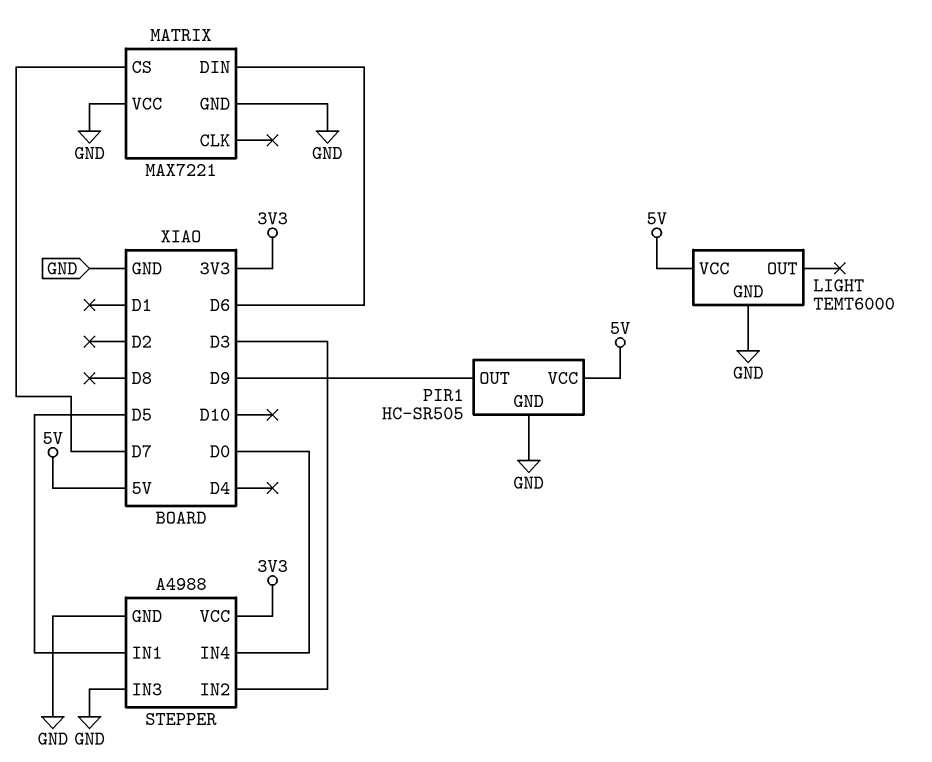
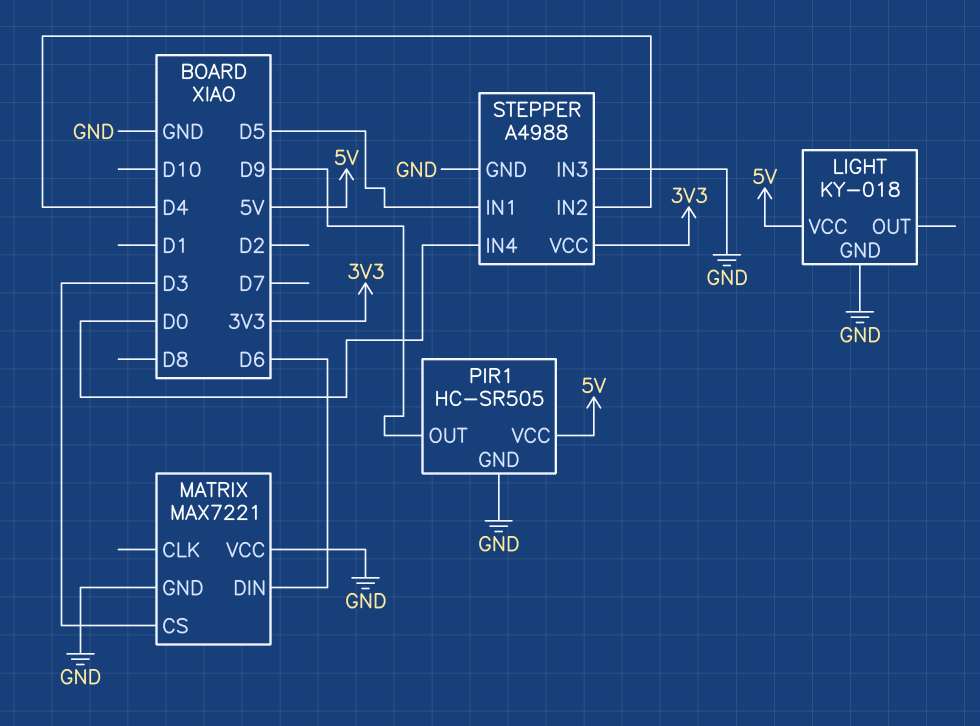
LIGHT: TEMT6000 -> KY-018
MATRIX pin CS: D7 -> D3
STEPPER pin IN2: D3 -> D4

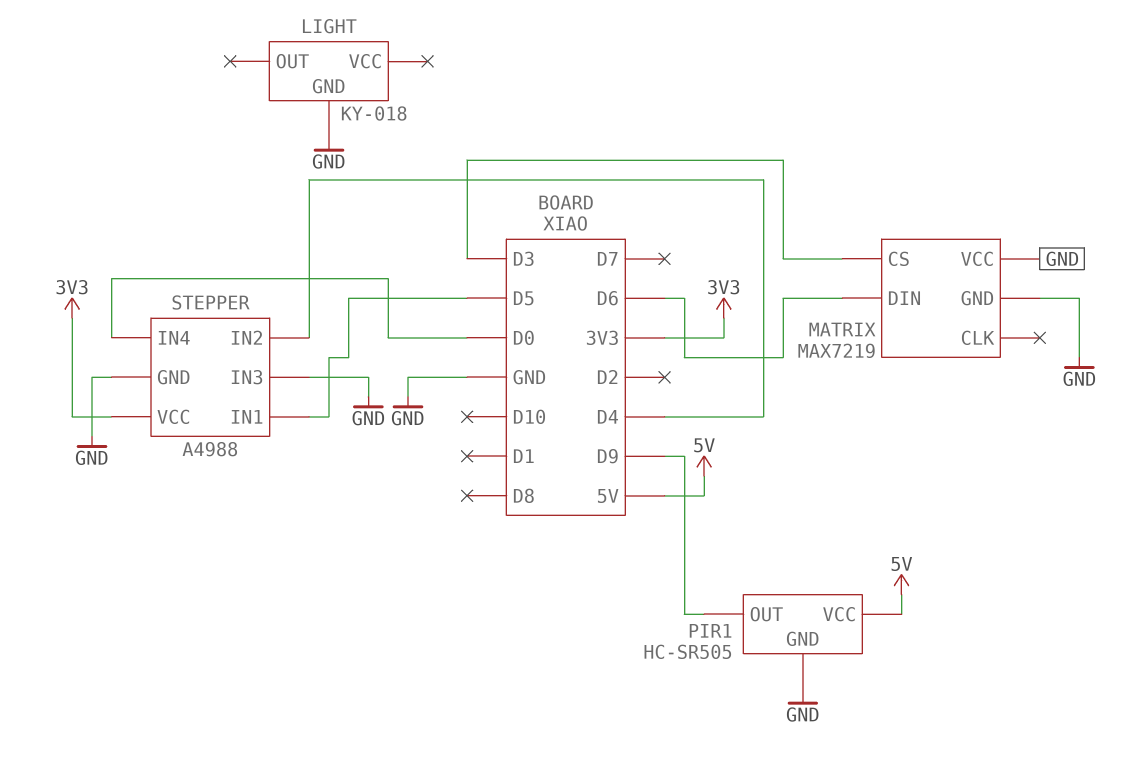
LIGHT pin VCC: 5V -> none
MATRIX: MAX7221 -> MAX7219

